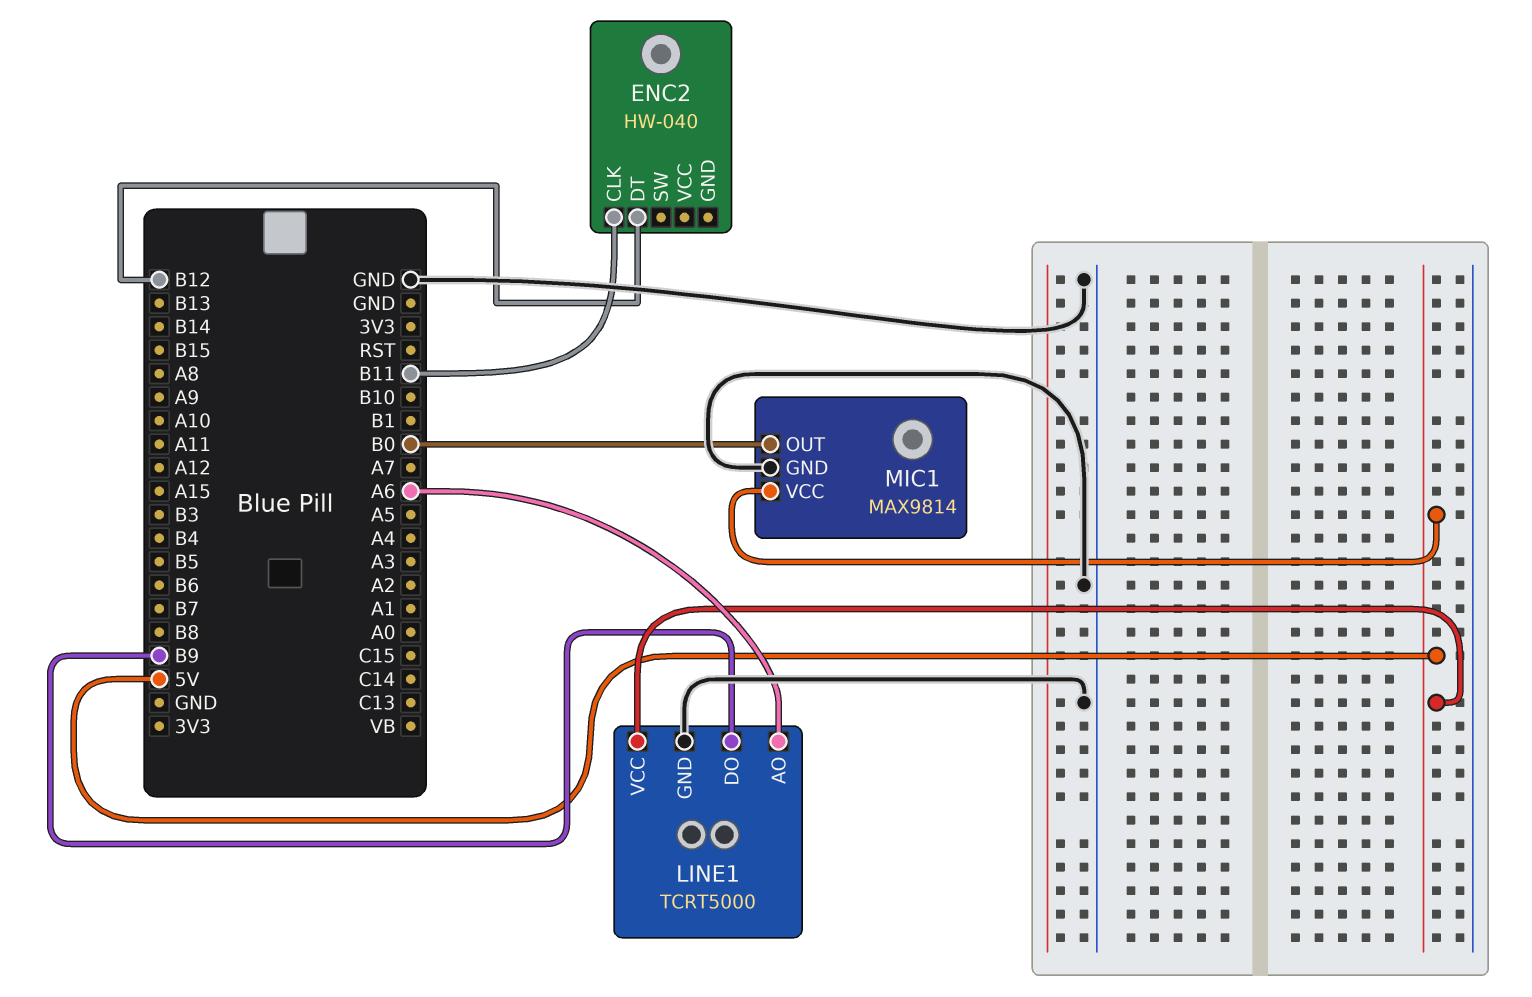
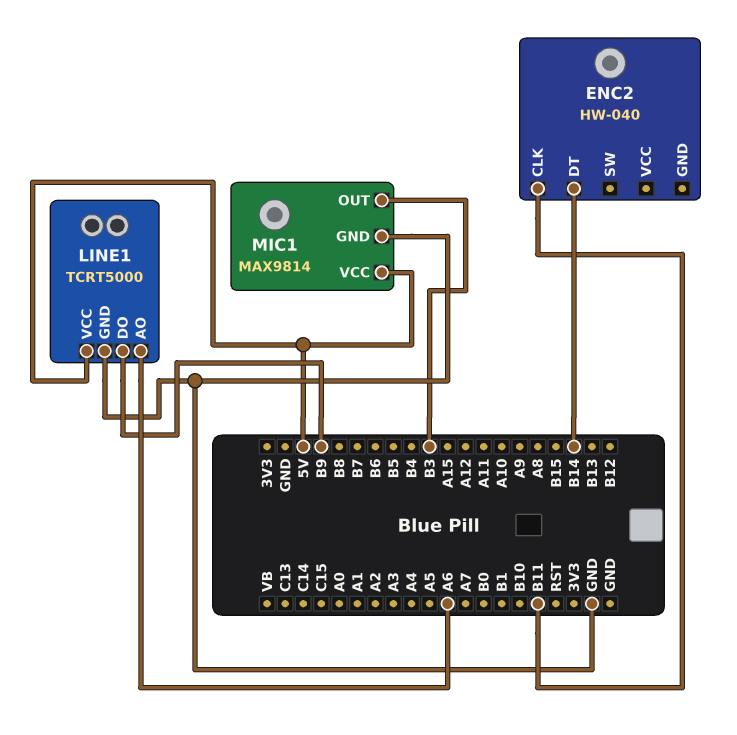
ENC2 pin DT: B12 -> B14
MIC1 pin OUT: B0 -> B3

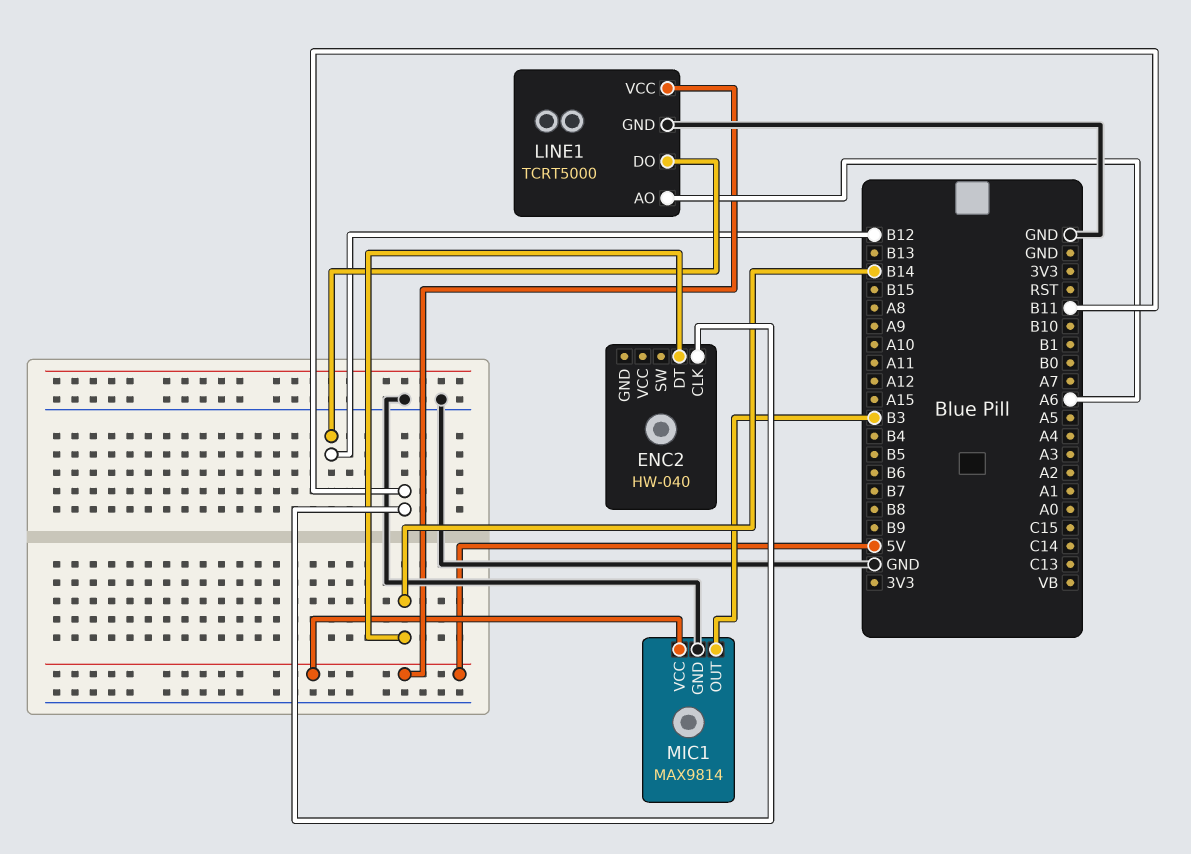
LINE1 pin DO: B9 -> B12

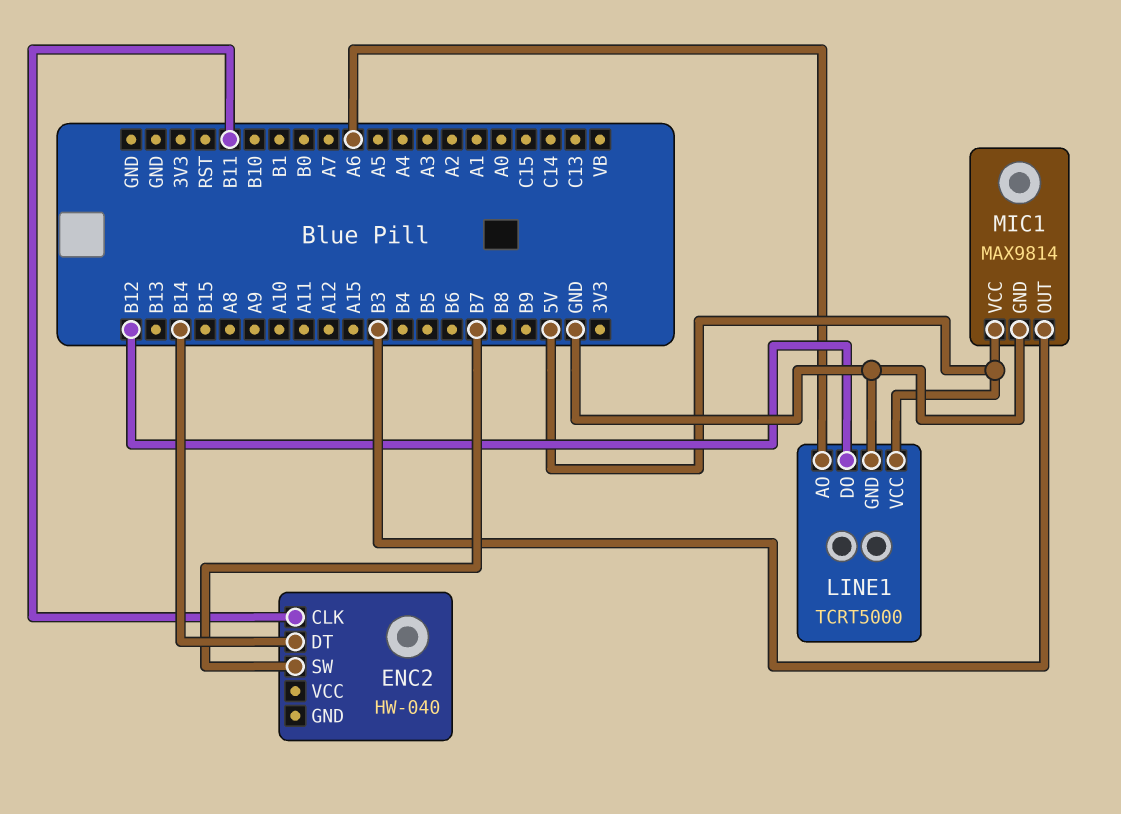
ENC2 pin SW: none -> B7

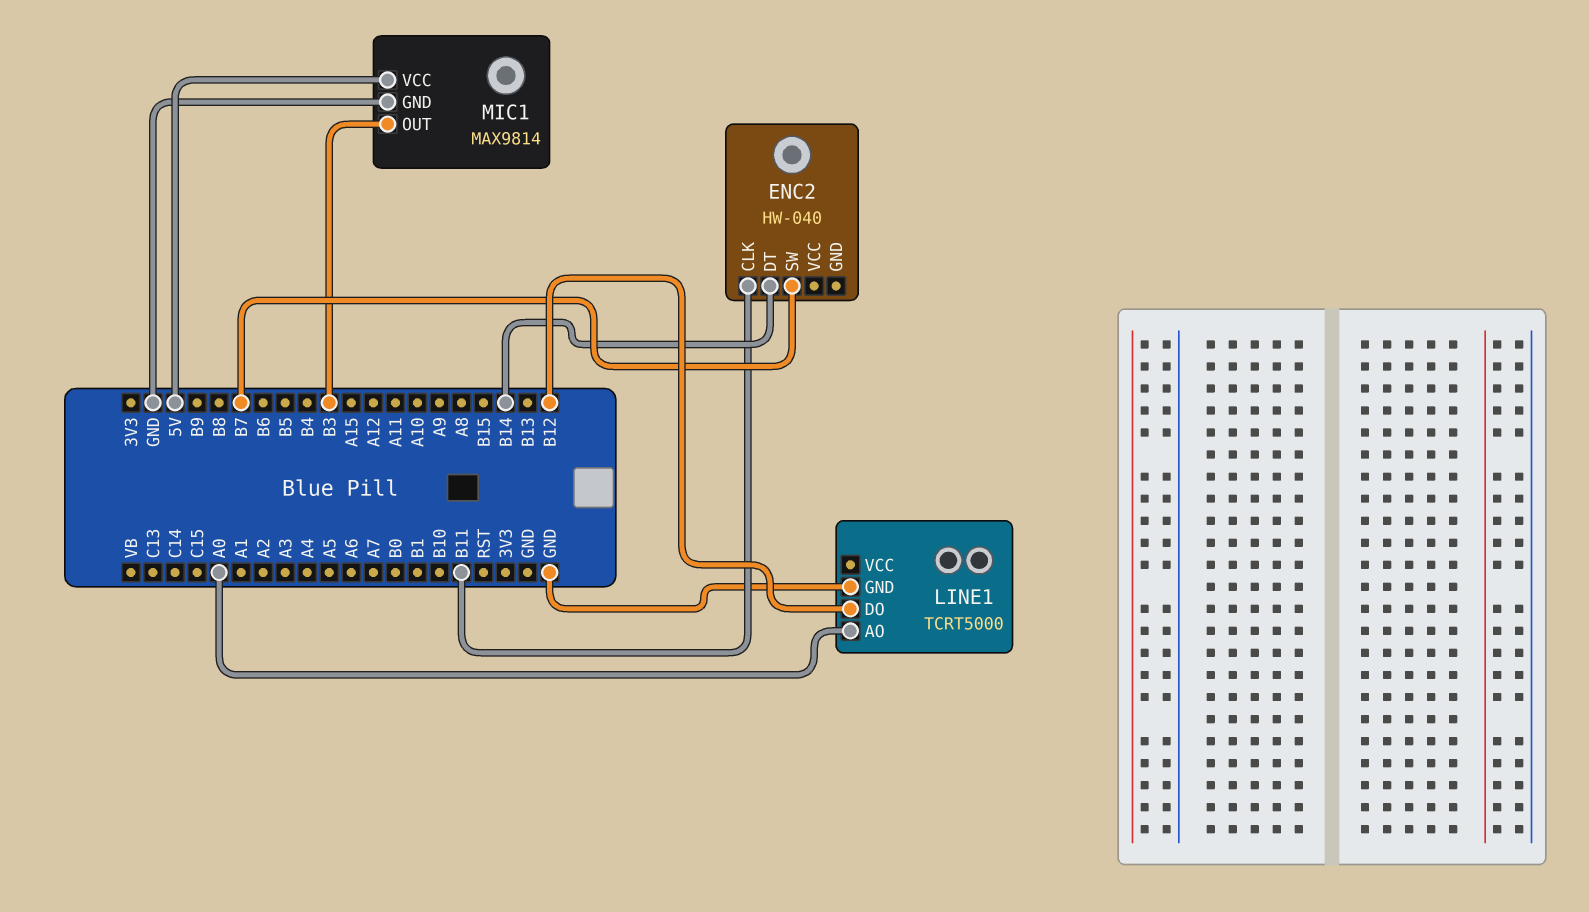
LINE1 pin AO: A6 -> A0
LINE1 pin VCC: 5V -> none

